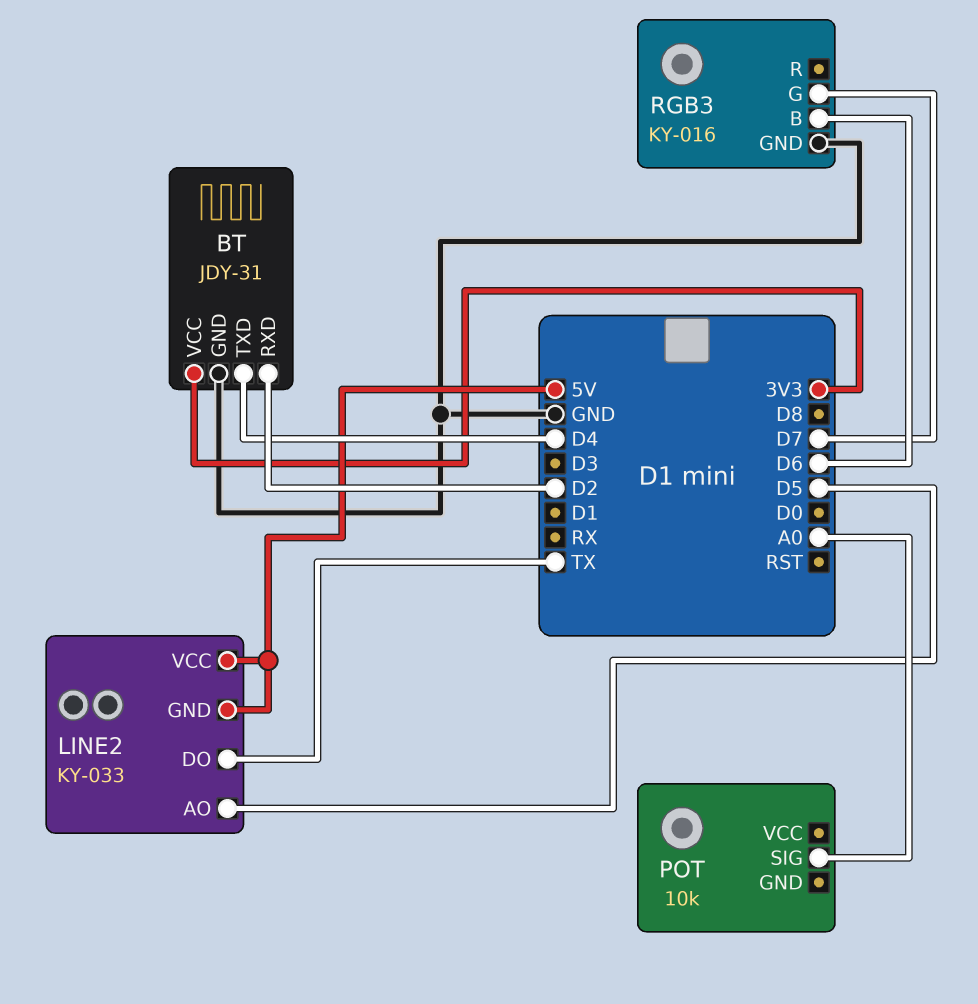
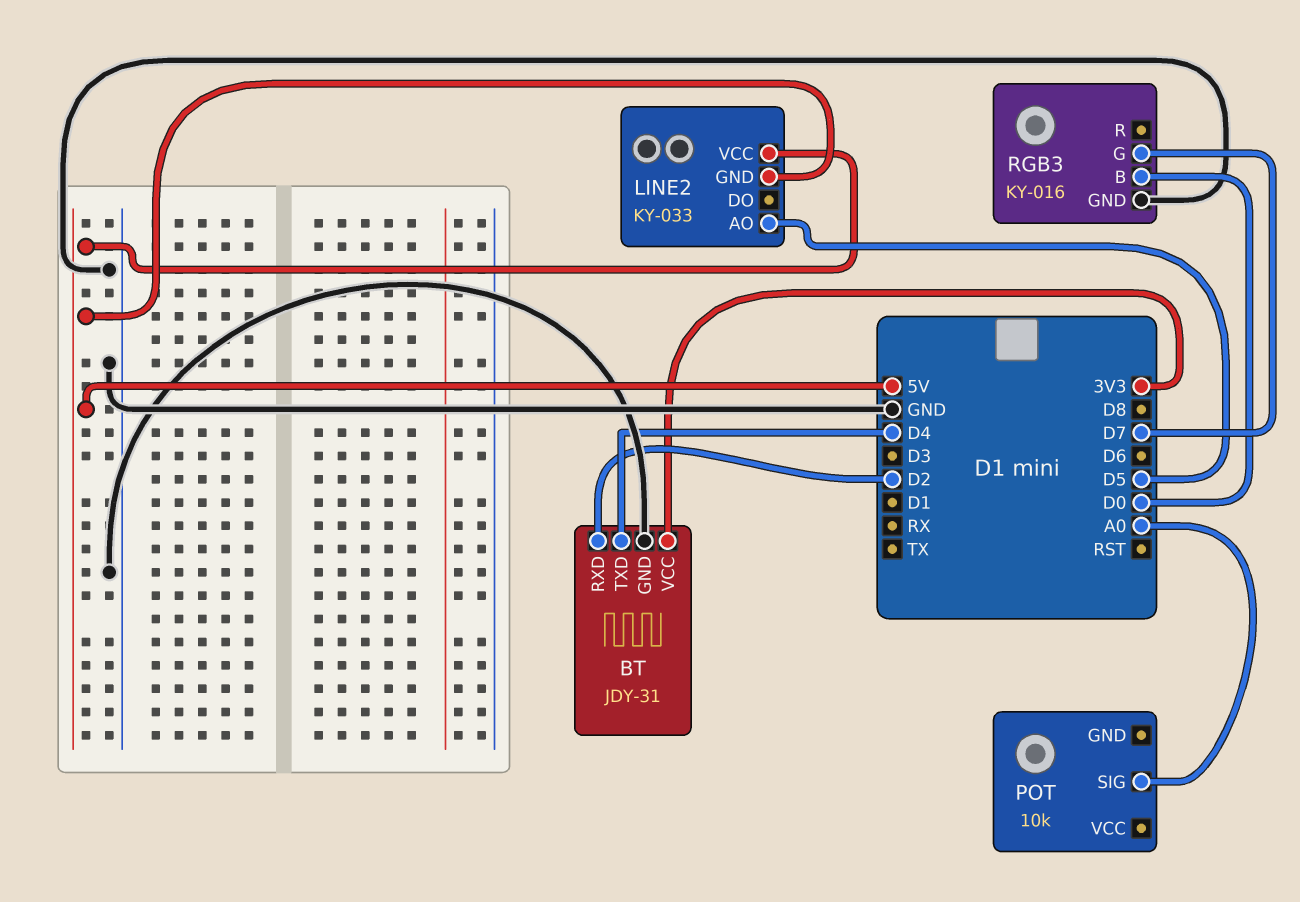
LINE2 pin DO: TX -> none
RGB3 pin B: D6 -> D0

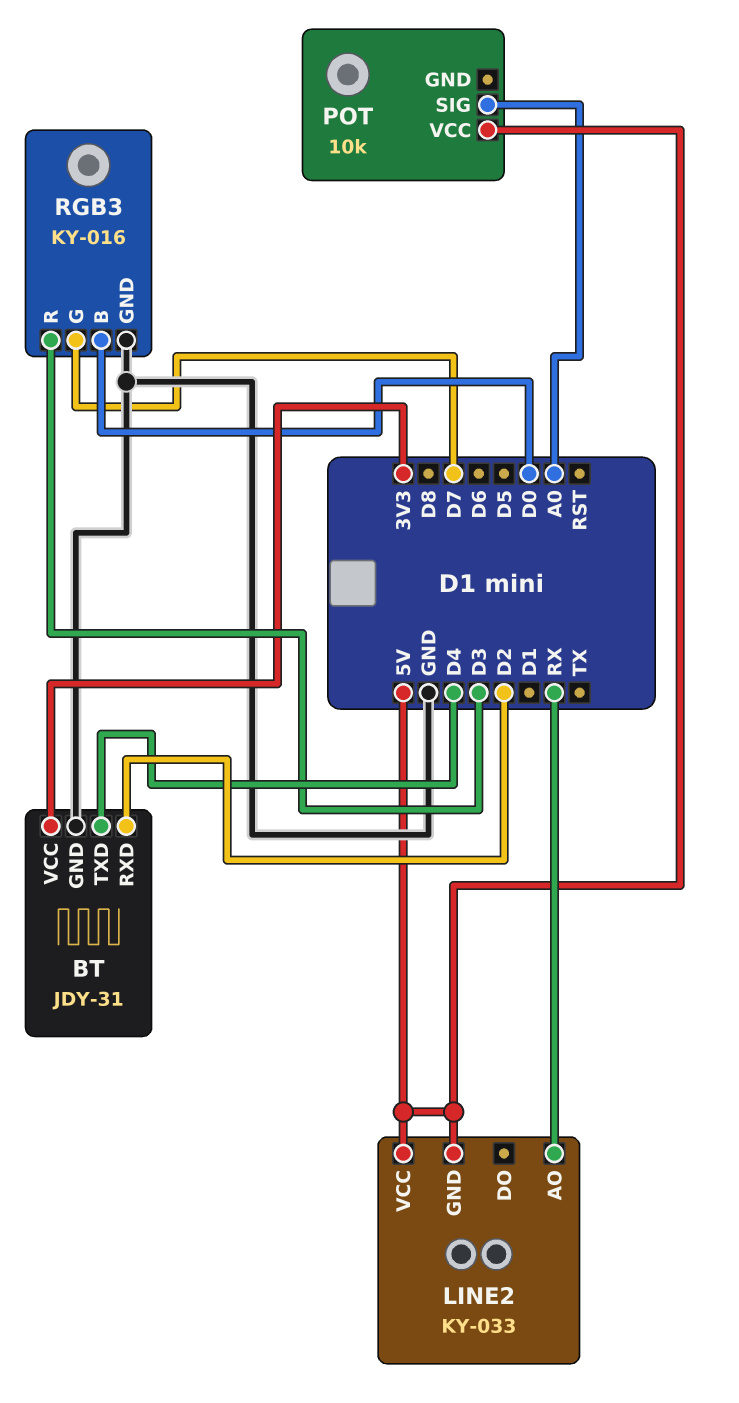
LINE2 pin AO: D5 -> RX
POT pin VCC: none -> 5V
RGB3 pin R: none -> D3

